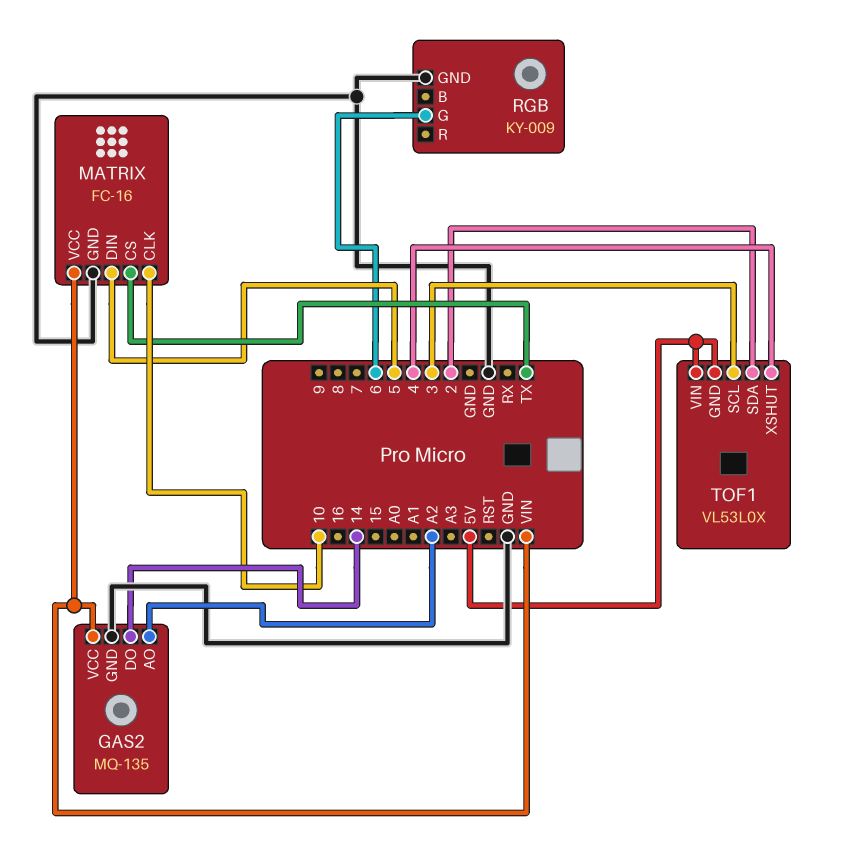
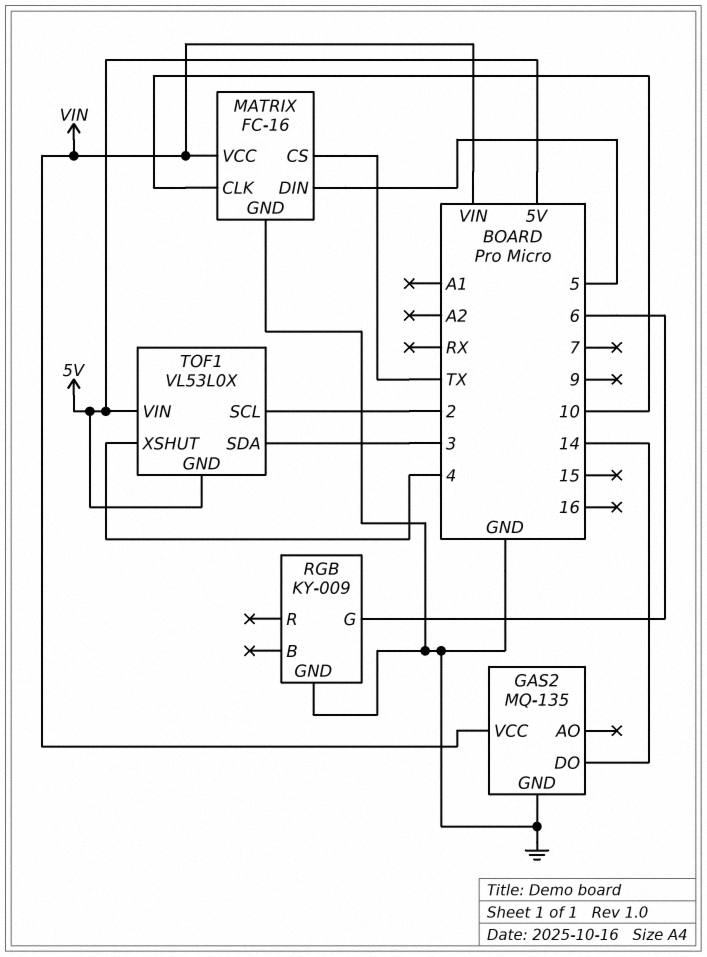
GAS2 pin AO: A2 -> none
TOF1 pin SCL: 3 -> 2
TOF1 pin SDA: 2 -> 3

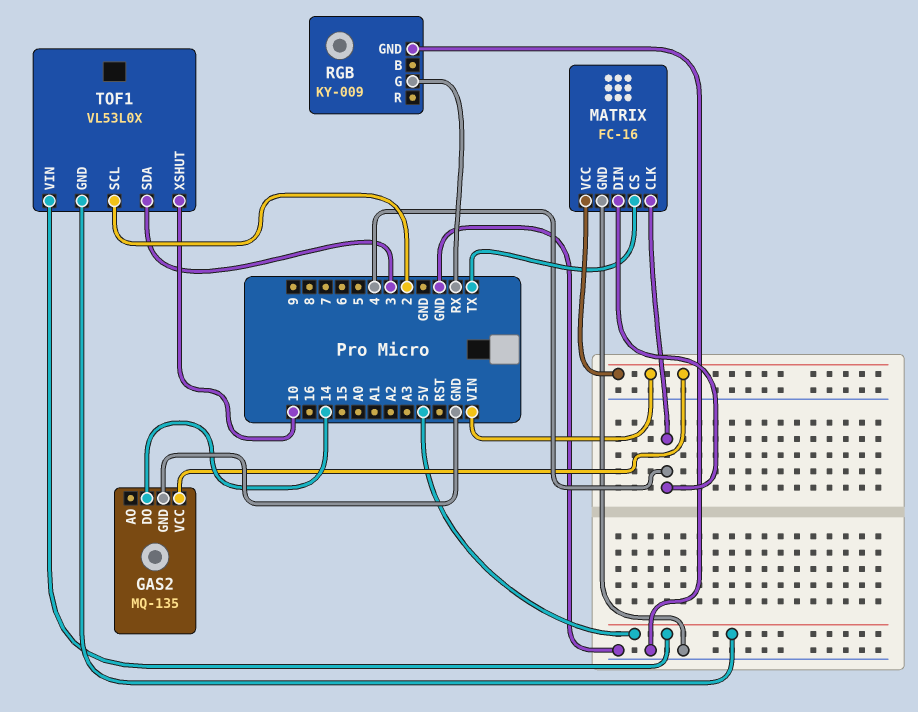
MATRIX pin CLK: 10 -> 4
MATRIX pin DIN: 5 -> 4
RGB pin G: 6 -> RX
TOF1 pin XSHUT: 4 -> 10

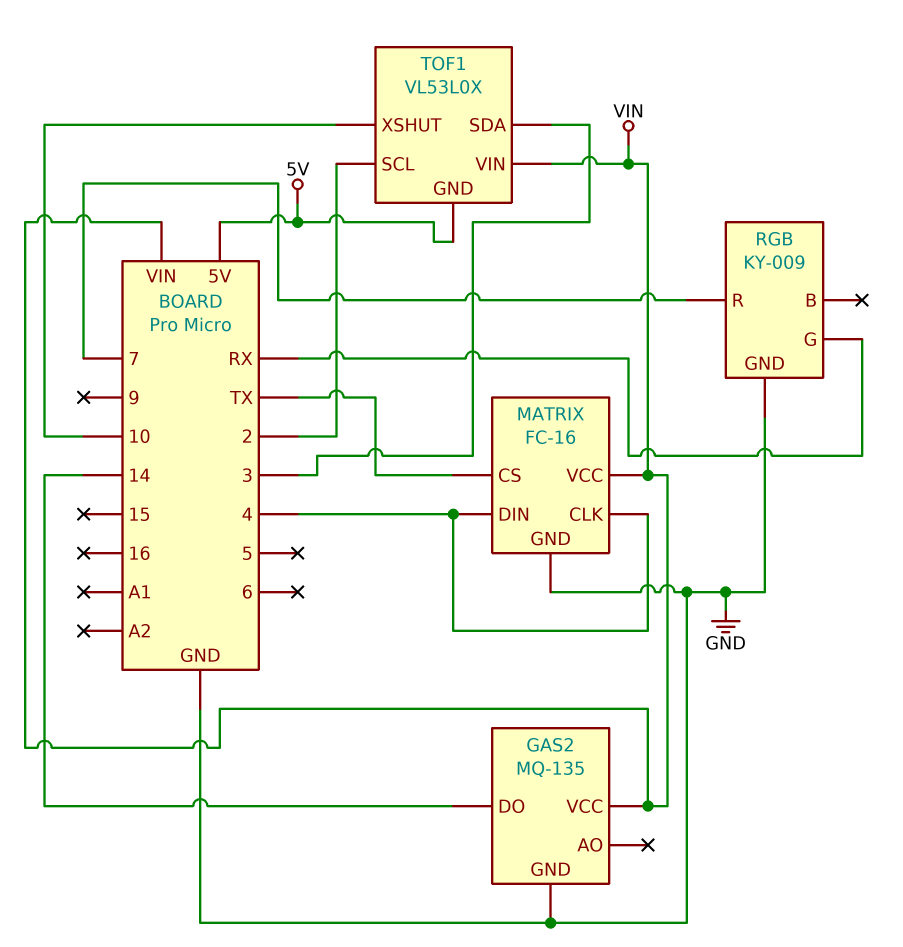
RGB pin R: none -> 7
TOF1 pin VIN: 5V -> VIN

